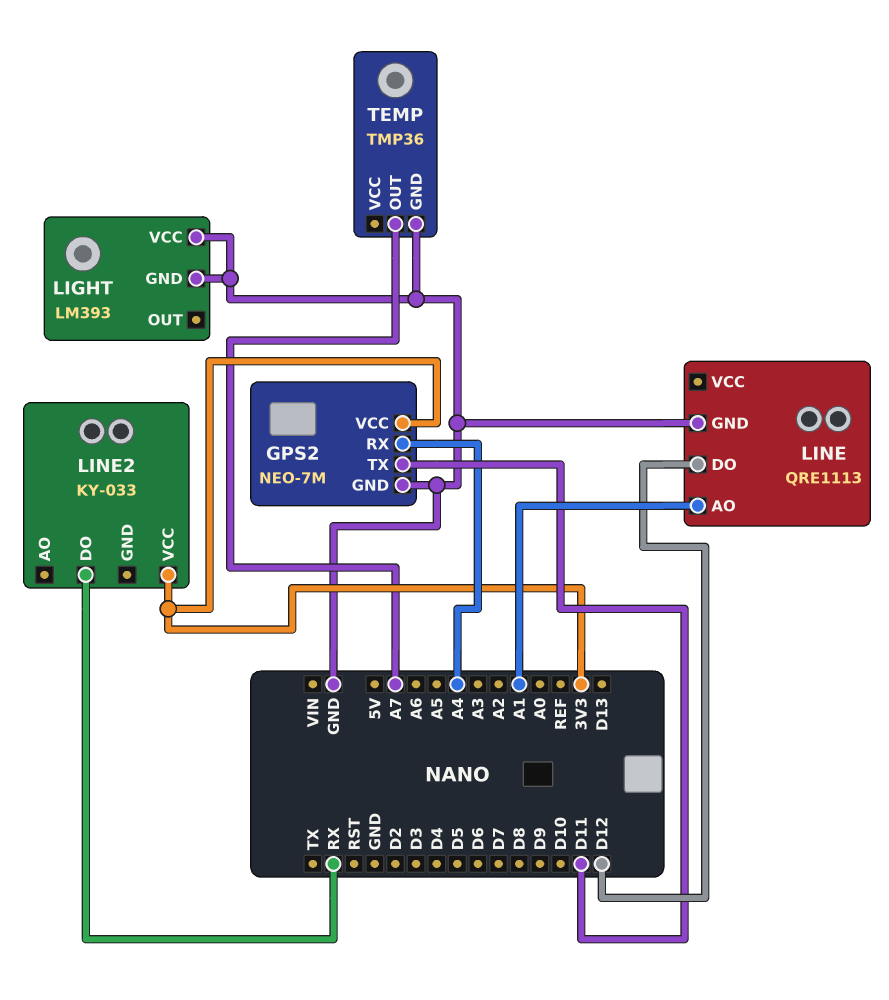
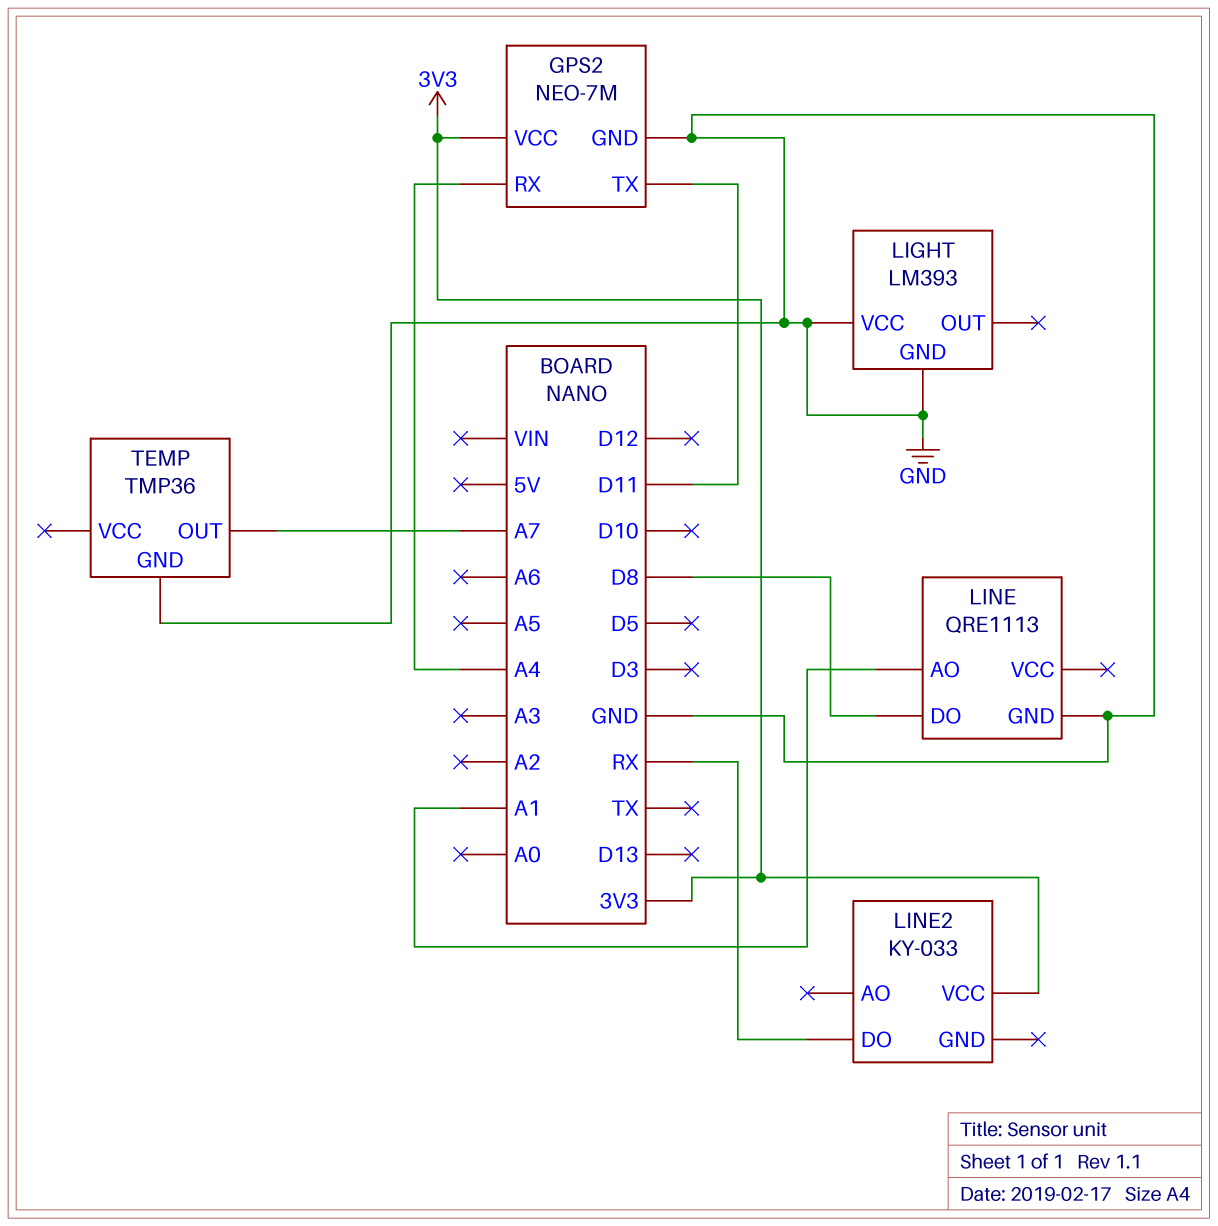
LINE pin DO: D12 -> D8

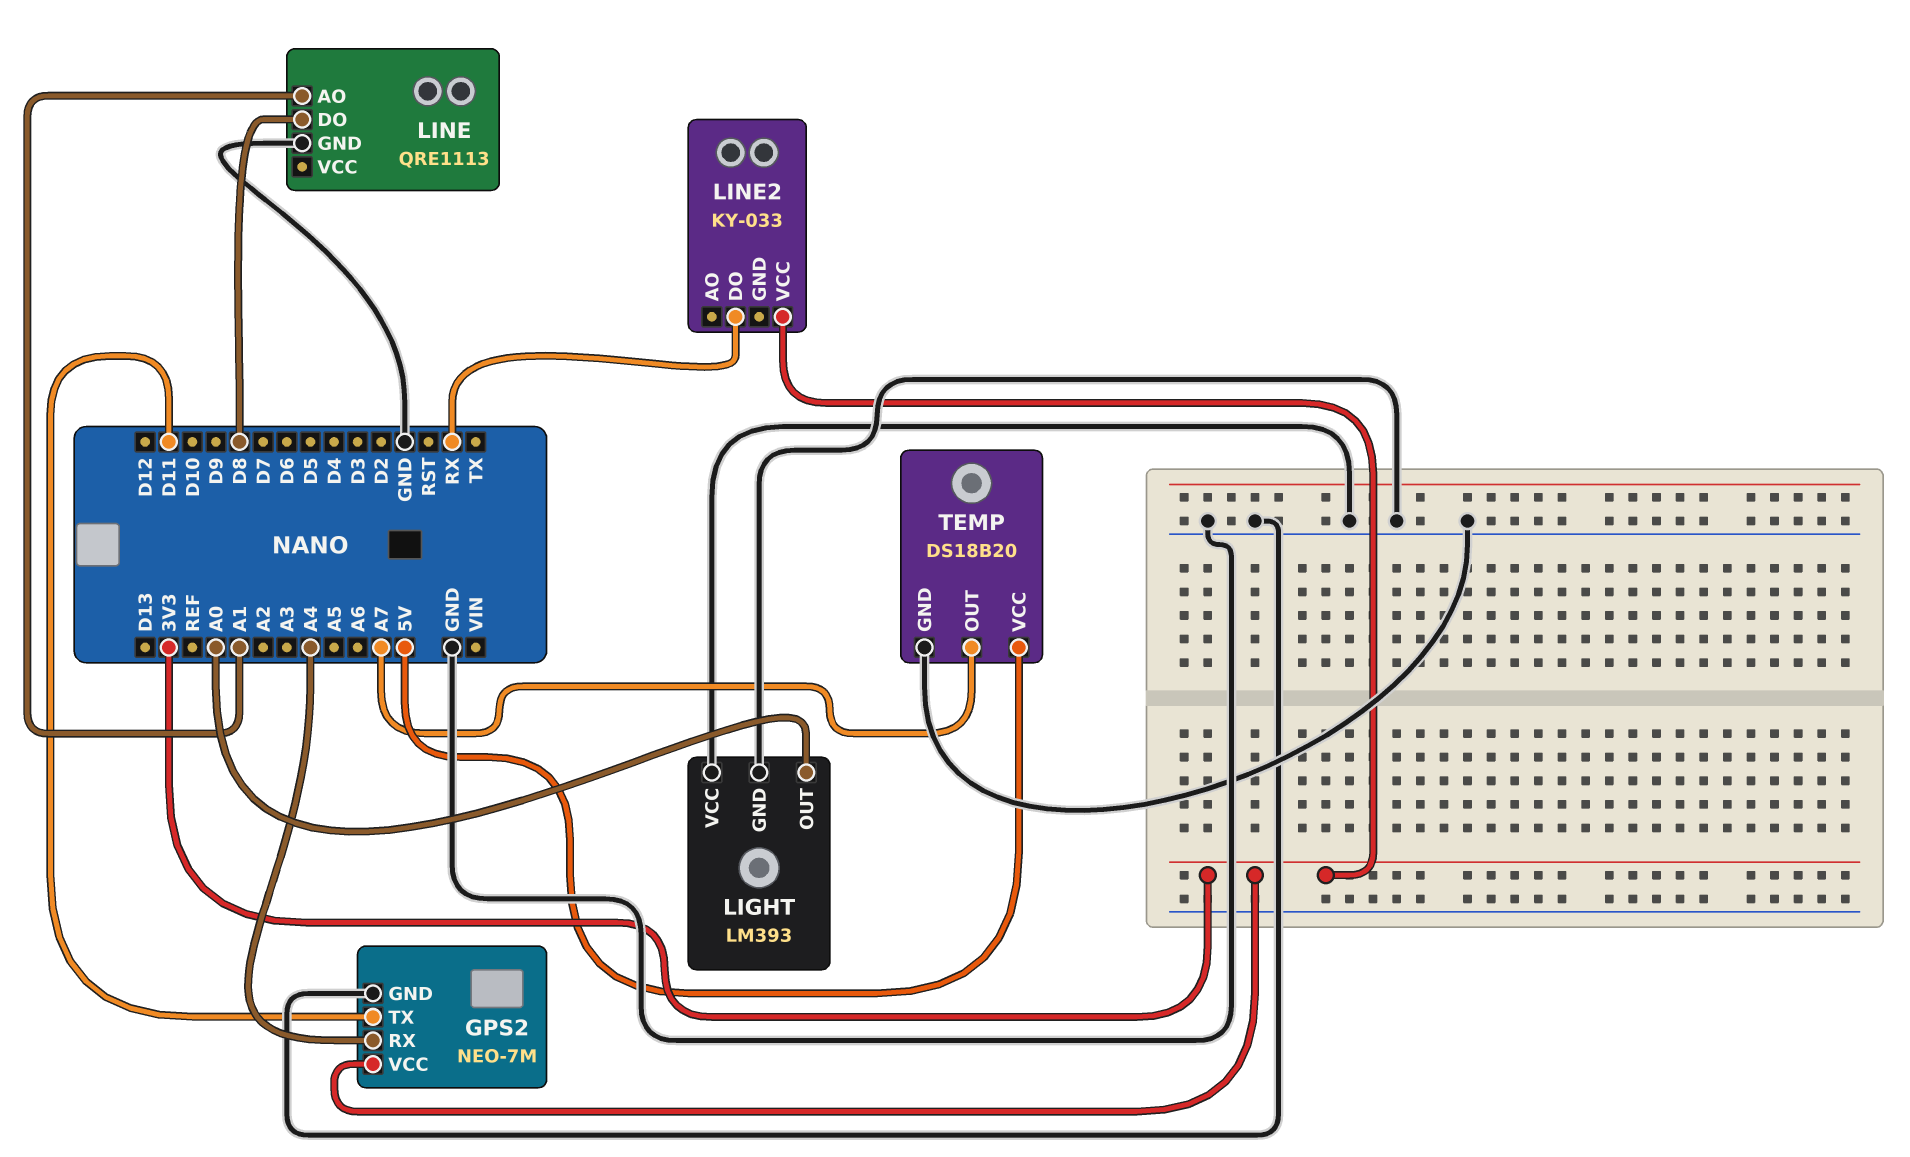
LIGHT pin OUT: none -> A0
TEMP: TMP36 -> DS18B20
TEMP pin VCC: none -> 5V

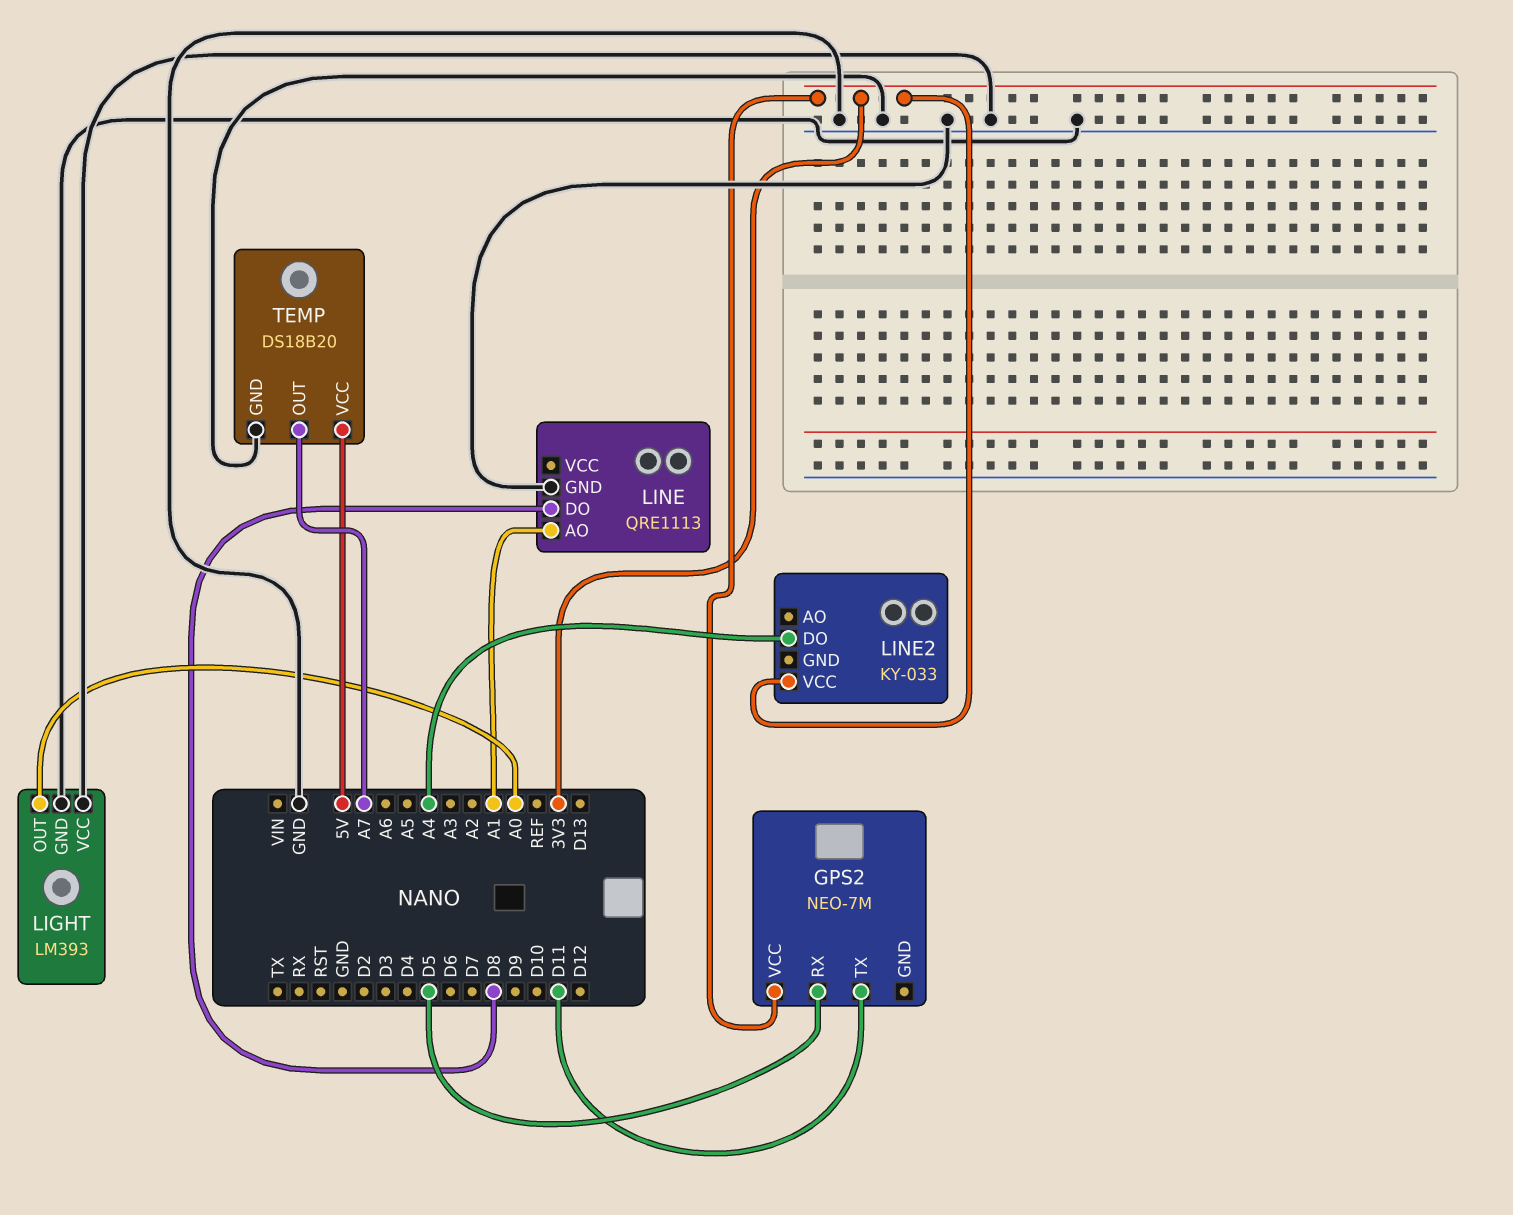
GPS2 pin GND: GND -> none
GPS2 pin RX: A4 -> D5
LINE2 pin DO: RX -> A4

